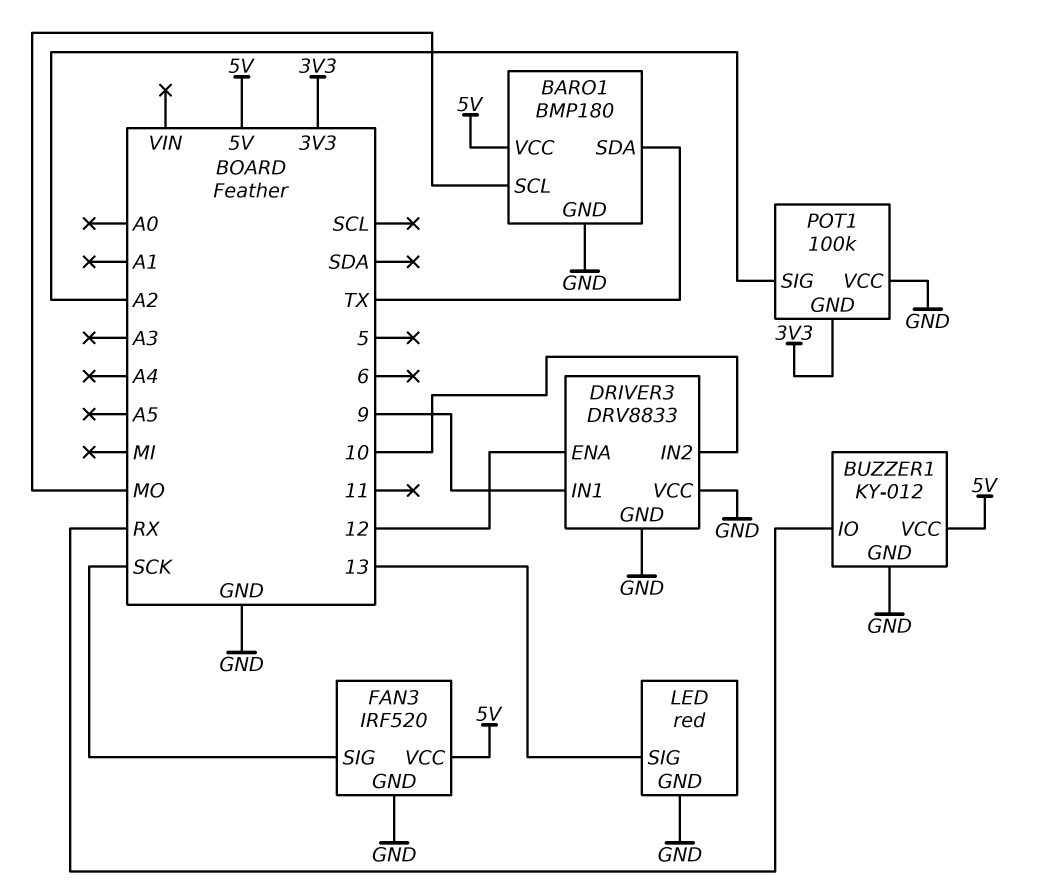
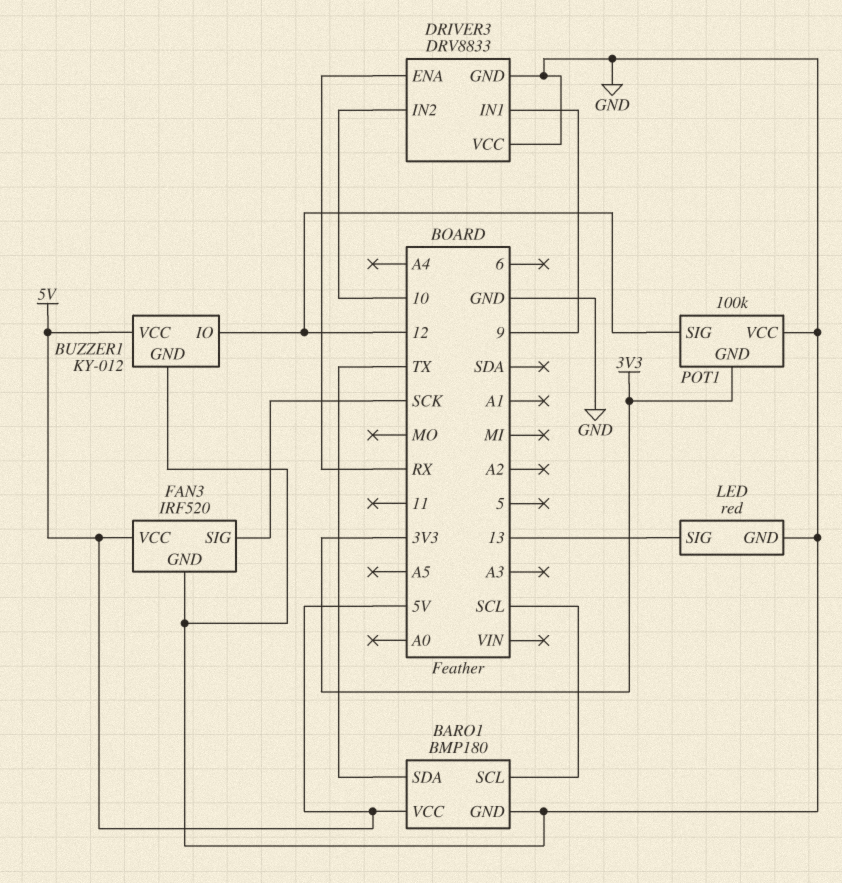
BARO1 pin SCL: MO -> SCL
BUZZER1 pin IO: RX -> 12
DRIVER3 pin ENA: 12 -> RX
POT1 pin SIG: A2 -> 12

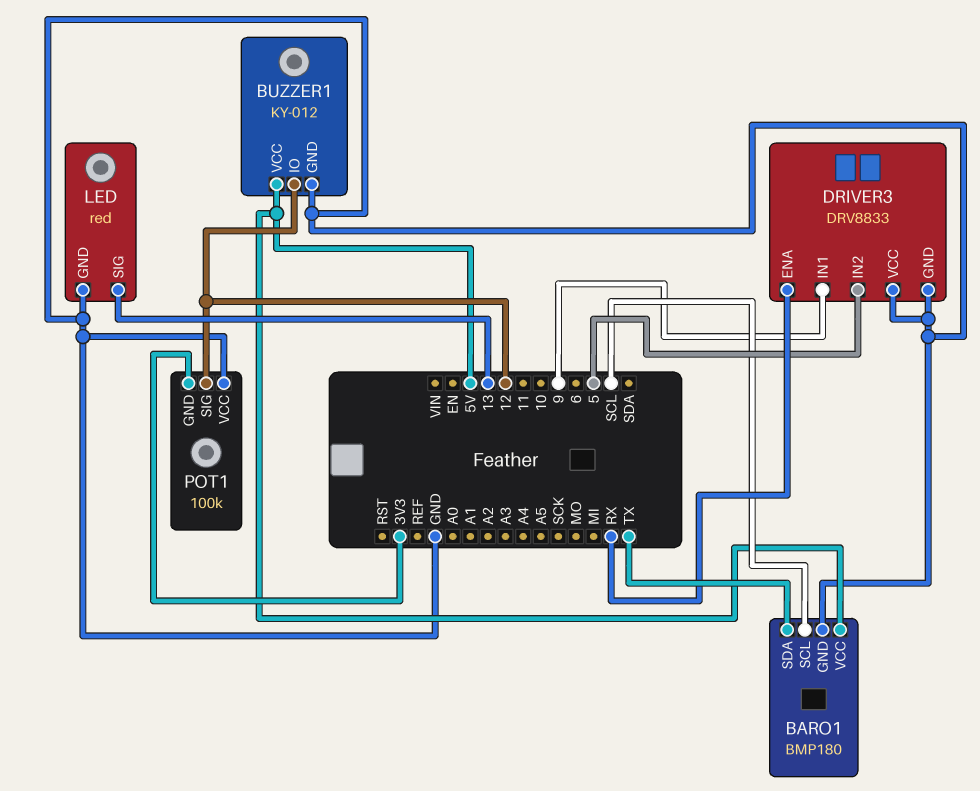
DRIVER3 pin IN2: 10 -> 5
FAN3: IRF520 -> none
FAN3 pin GND: GND -> none
FAN3 pin SIG: SCK -> none
FAN3 pin VCC: 5V -> none

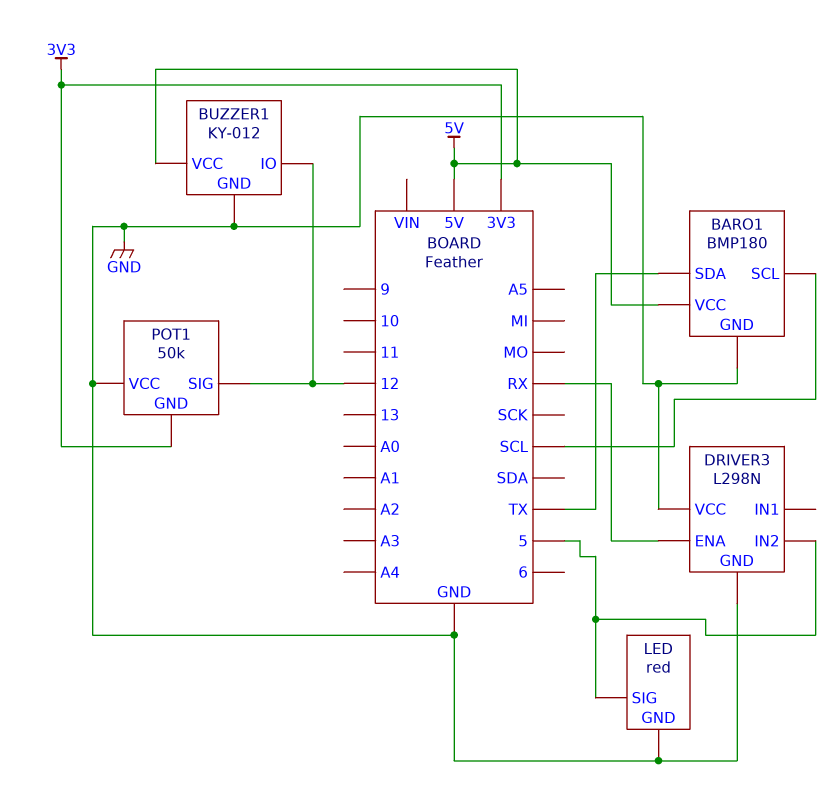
DRIVER3: DRV8833 -> L298N
DRIVER3 pin IN1: 9 -> none
LED pin SIG: 13 -> 5
POT1: 100k -> 50k

